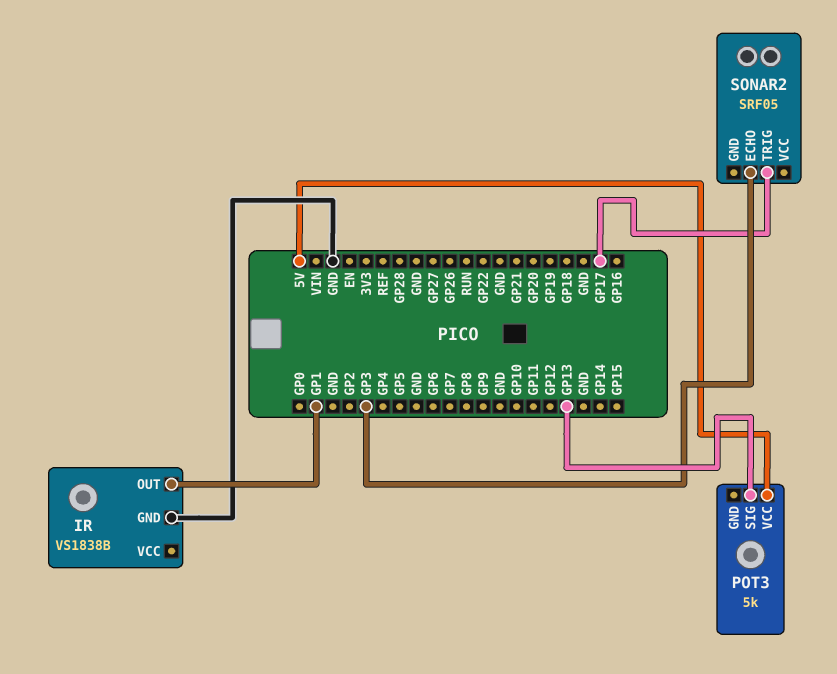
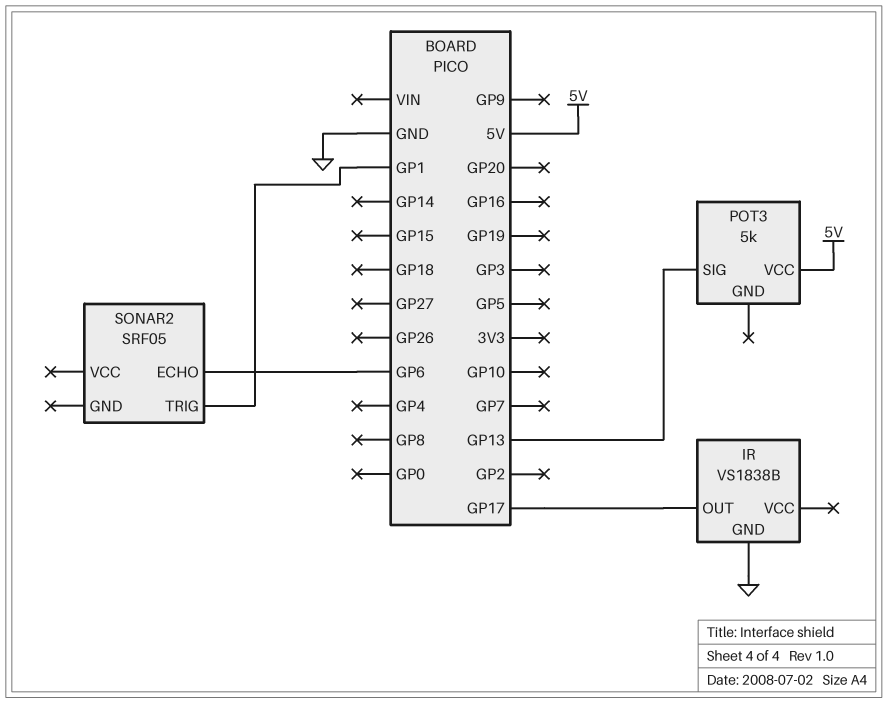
IR pin OUT: GP1 -> GP17
SONAR2 pin ECHO: GP3 -> GP6
SONAR2 pin TRIG: GP17 -> GP1

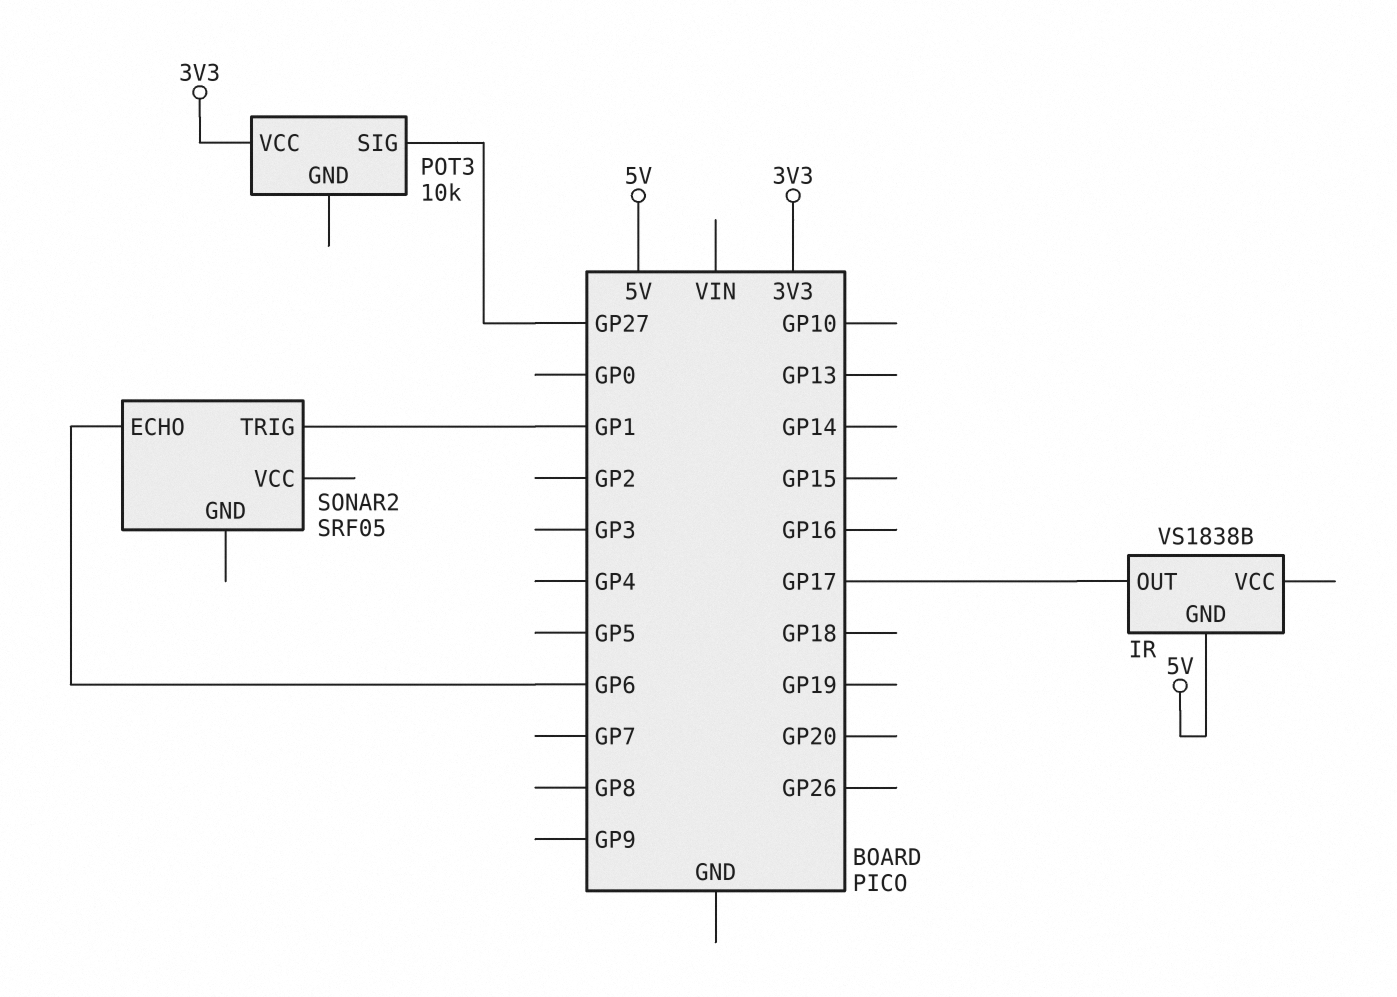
IR pin GND: GND -> 5V
POT3: 5k -> 10k
POT3 pin SIG: GP13 -> GP27
POT3 pin VCC: 5V -> 3V3

